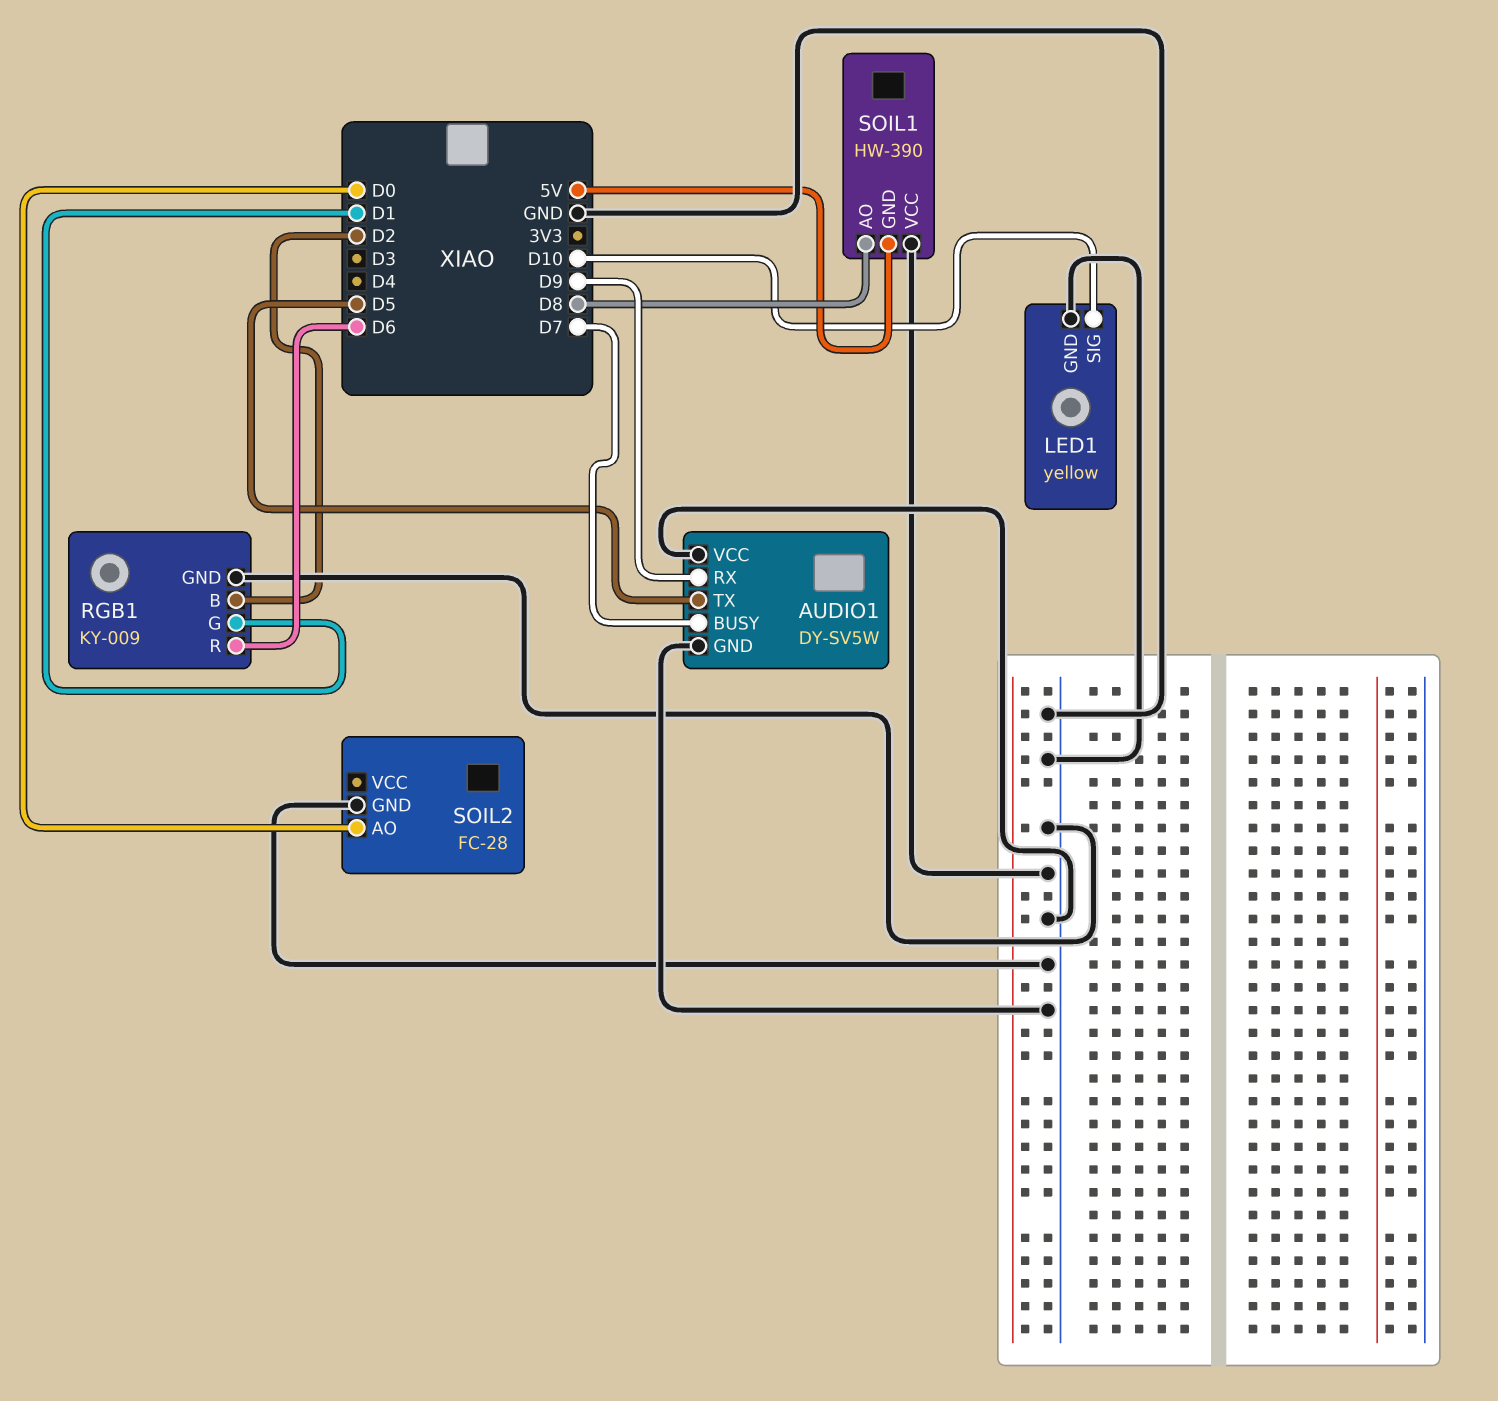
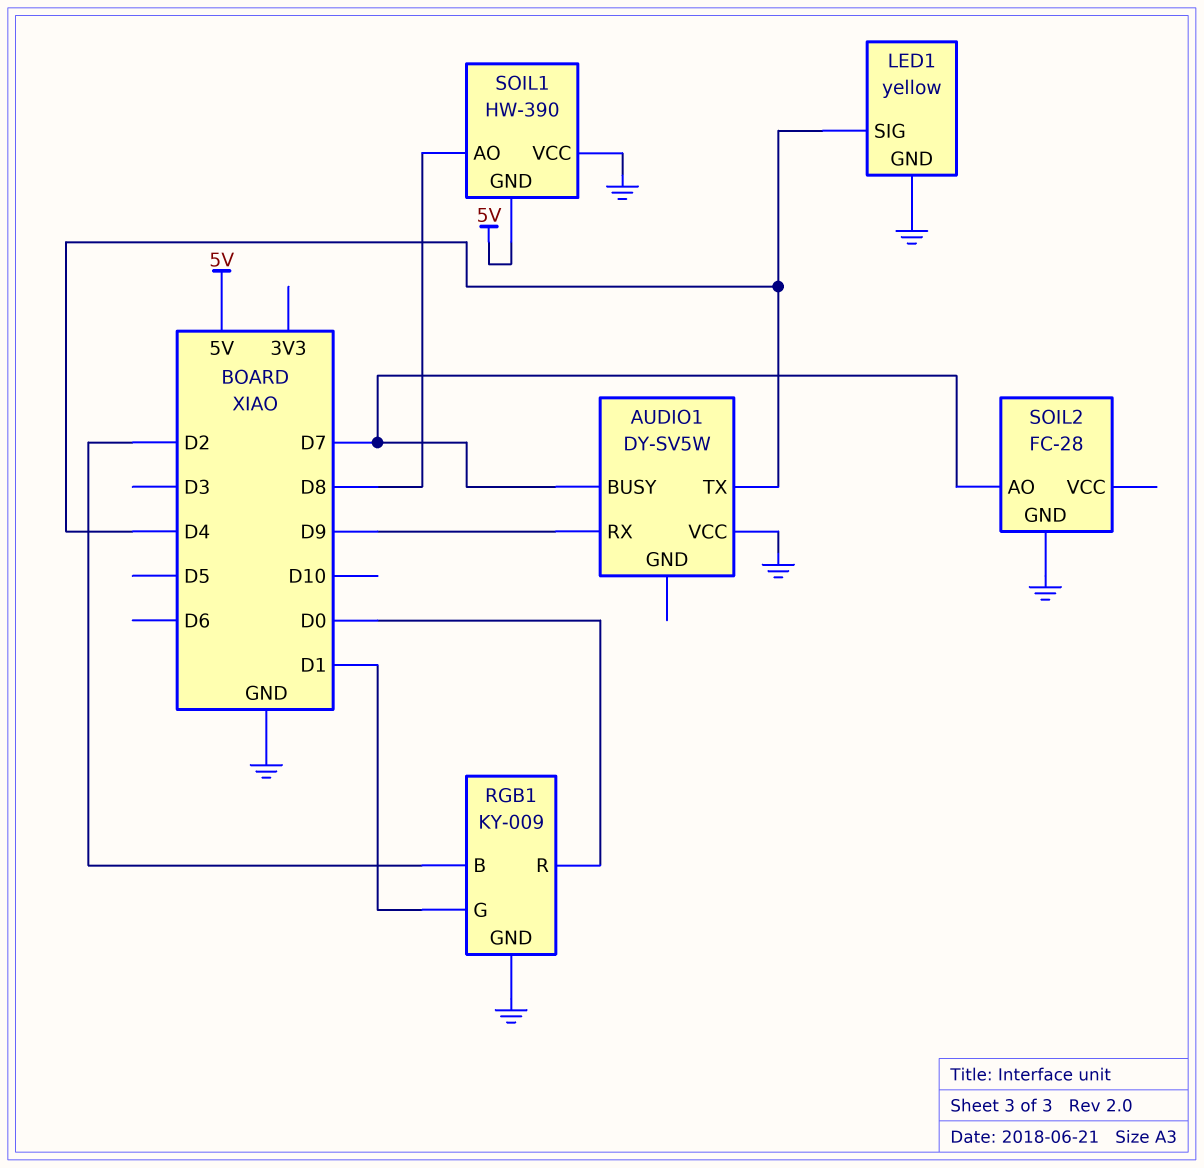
AUDIO1 pin GND: GND -> none
AUDIO1 pin TX: D5 -> D4
LED1 pin SIG: D10 -> D4
RGB1 pin R: D6 -> D0
SOIL2 pin AO: D0 -> D7

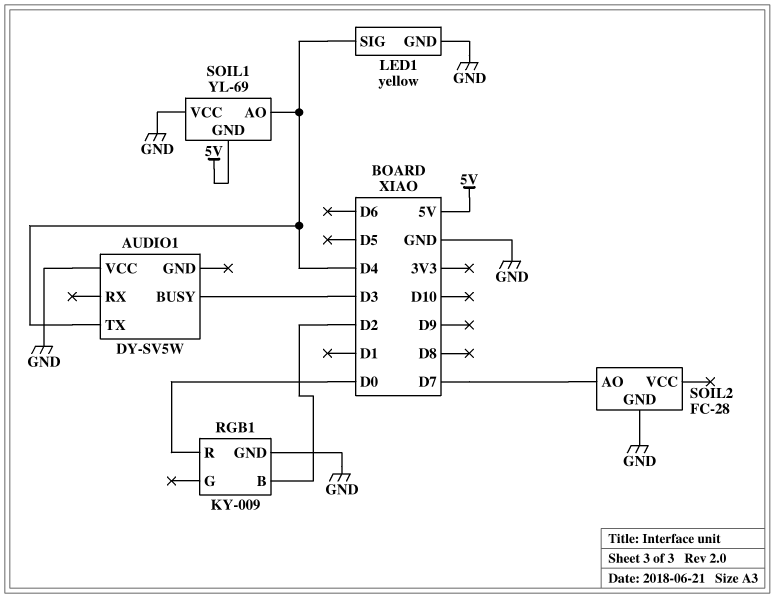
AUDIO1 pin BUSY: D7 -> D3
AUDIO1 pin RX: D9 -> none
RGB1 pin G: D1 -> none
SOIL1: HW-390 -> YL-69
SOIL1 pin AO: D8 -> D4

